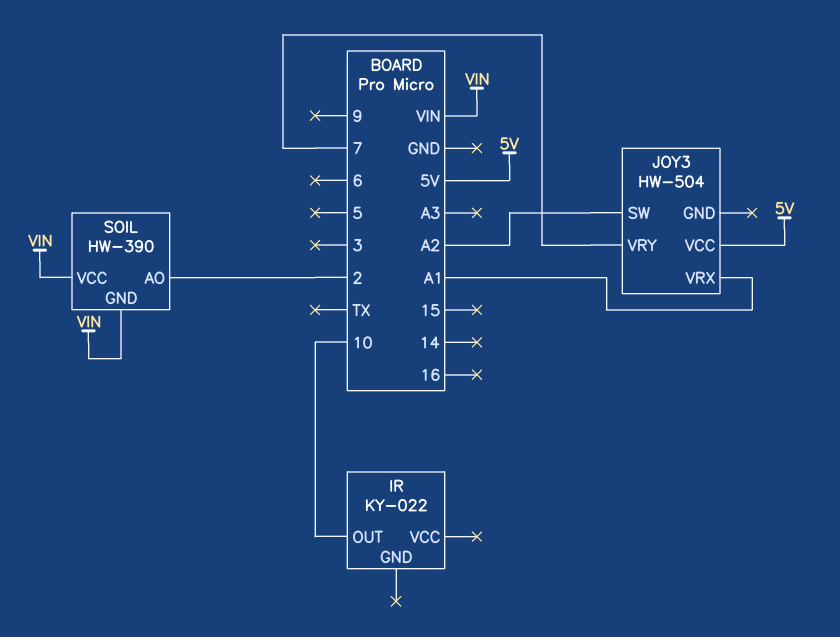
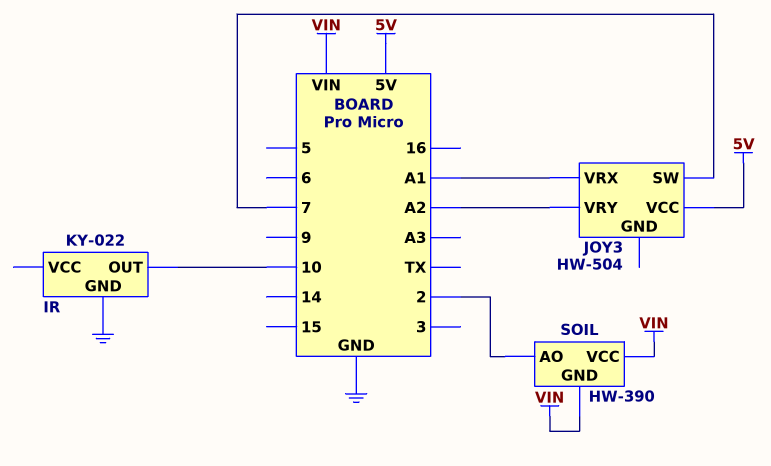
IR pin GND: none -> GND
JOY3 pin SW: A2 -> 7
JOY3 pin VRY: 7 -> A2

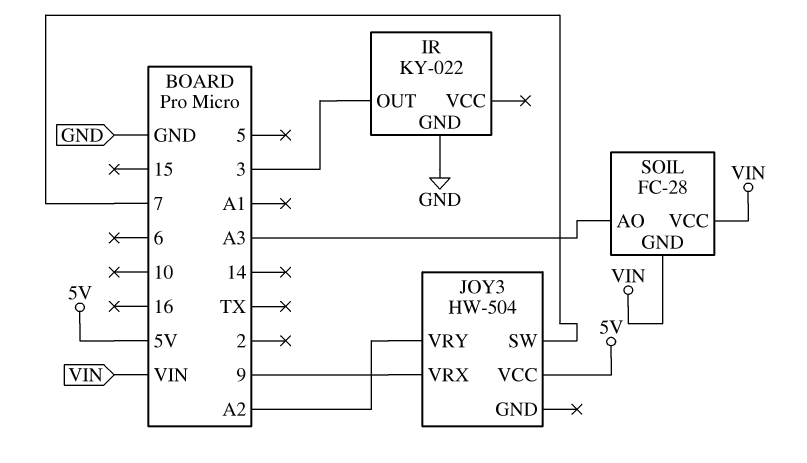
IR pin OUT: 10 -> 3
JOY3 pin VRX: A1 -> 9
SOIL: HW-390 -> FC-28
SOIL pin AO: 2 -> A3

